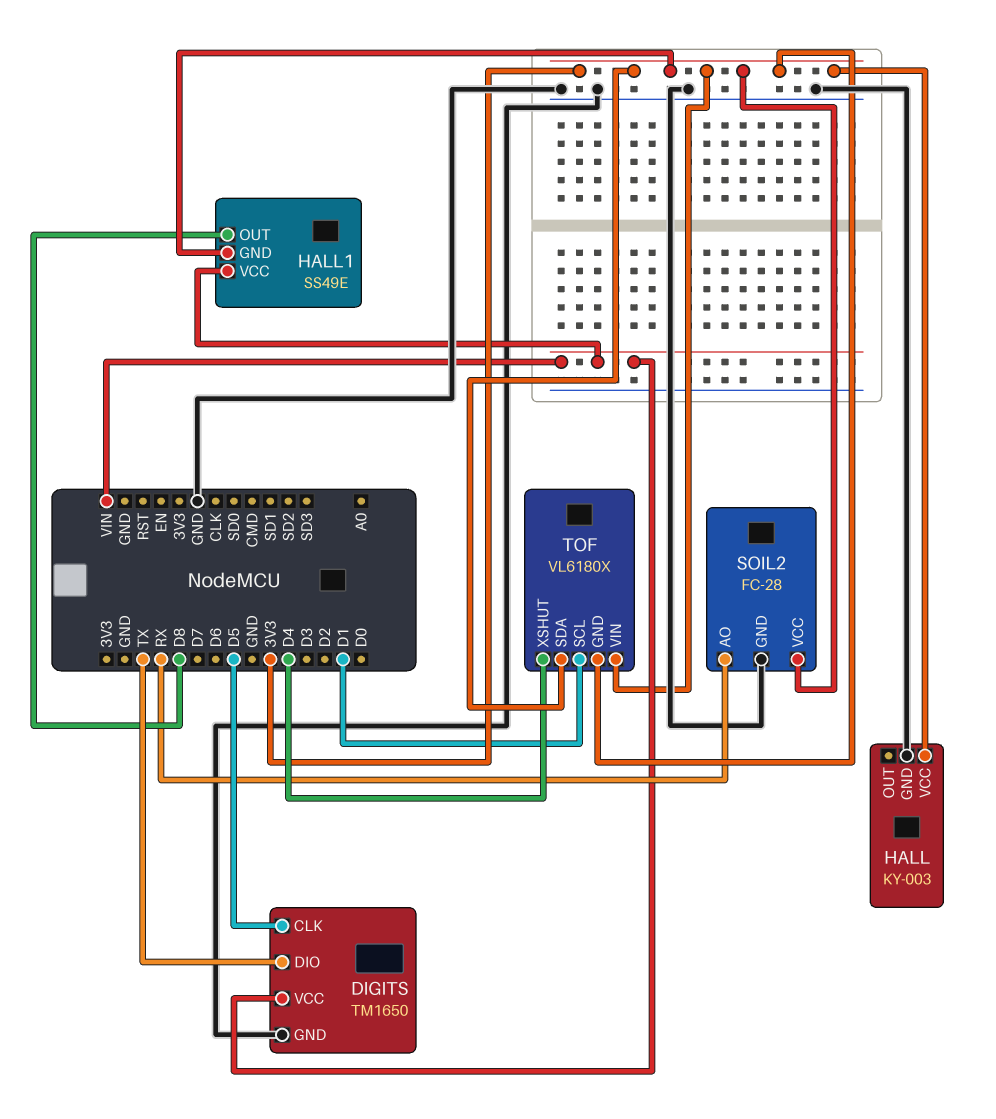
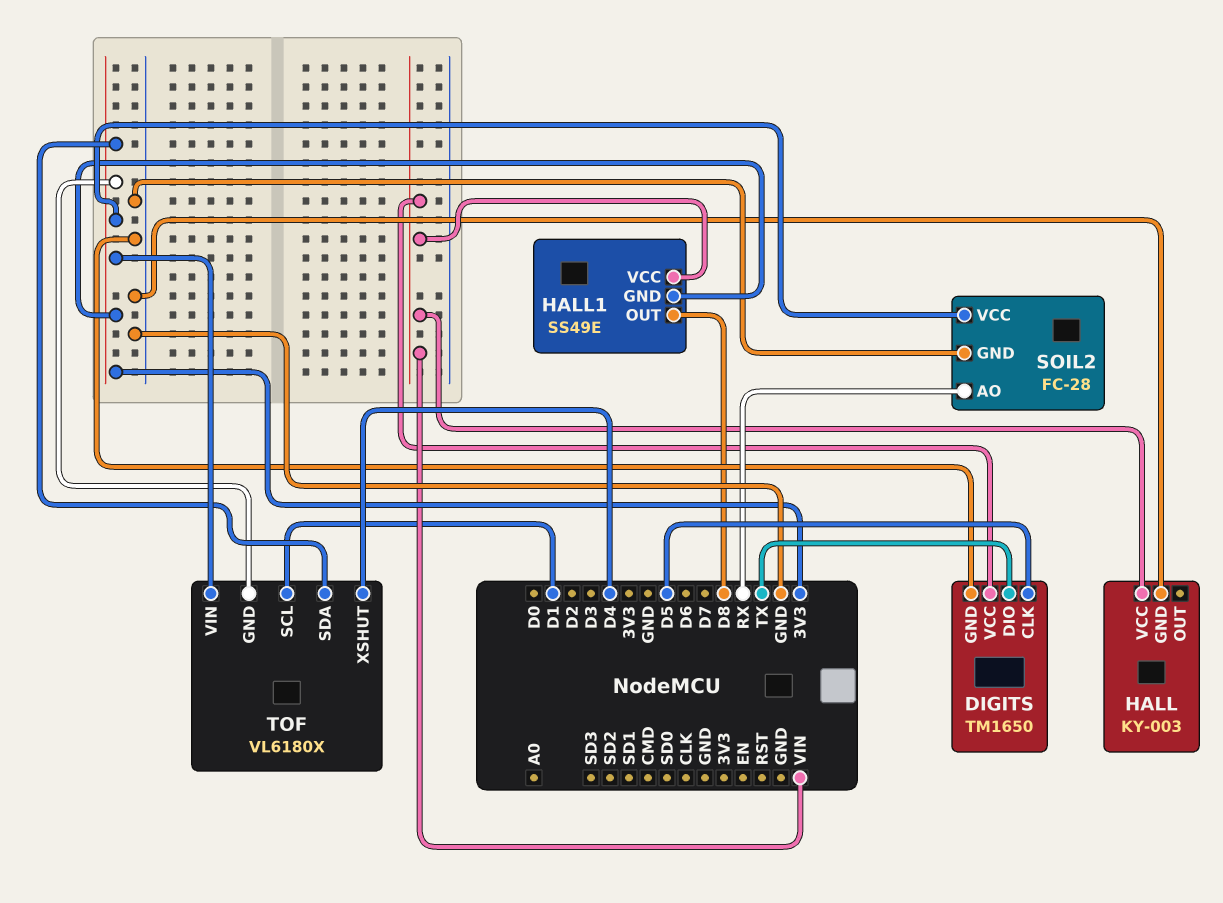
HALL pin VCC: 3V3 -> VIN

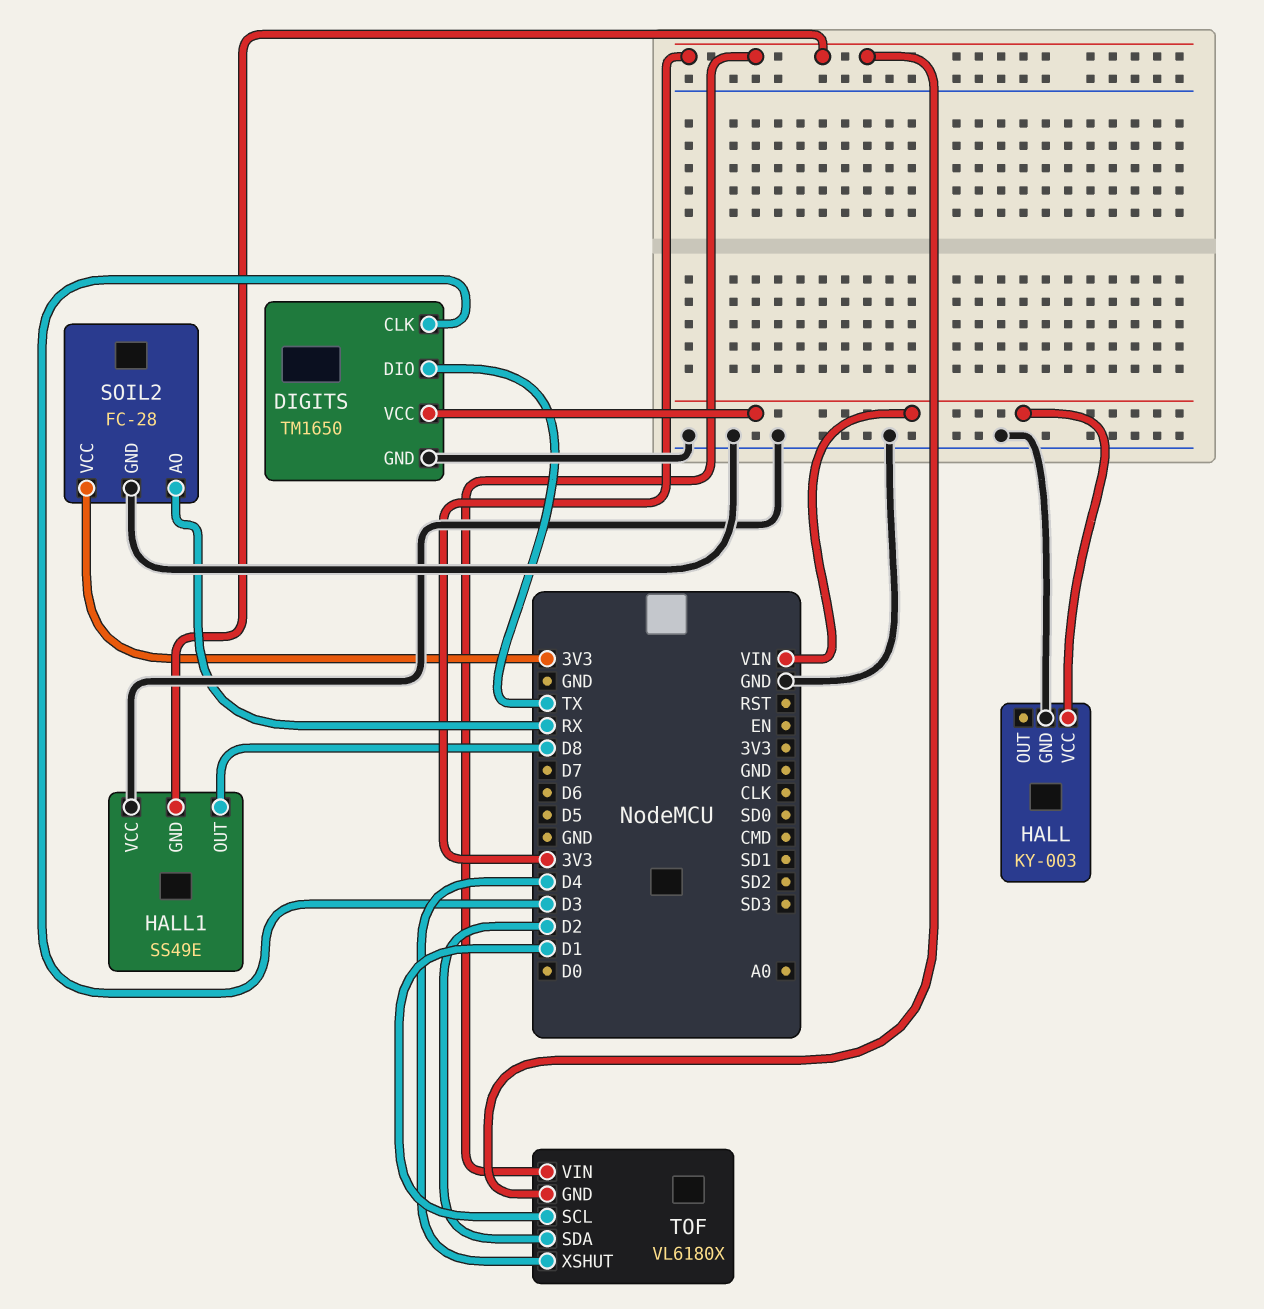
DIGITS pin CLK: D5 -> D3
HALL1 pin VCC: VIN -> GND
TOF pin SDA: 3V3 -> D2

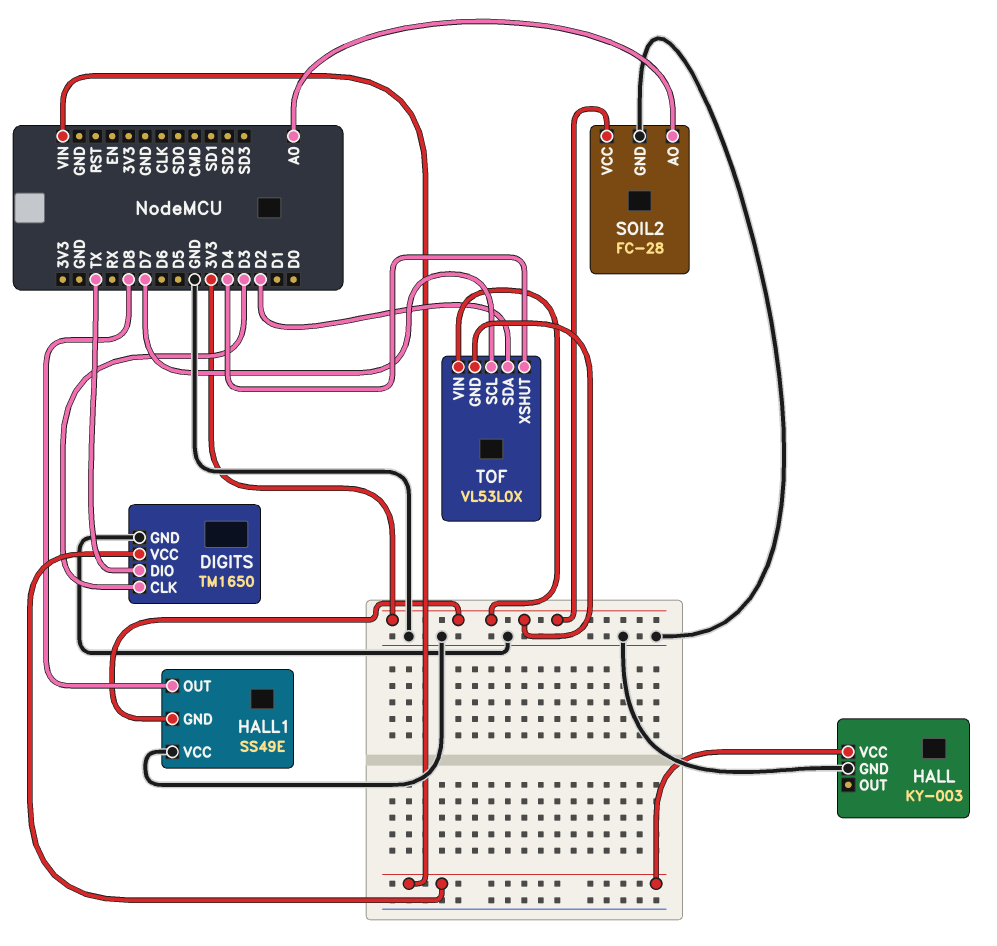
SOIL2 pin AO: RX -> A0
TOF: VL6180X -> VL53L0X
TOF pin SCL: D1 -> D7

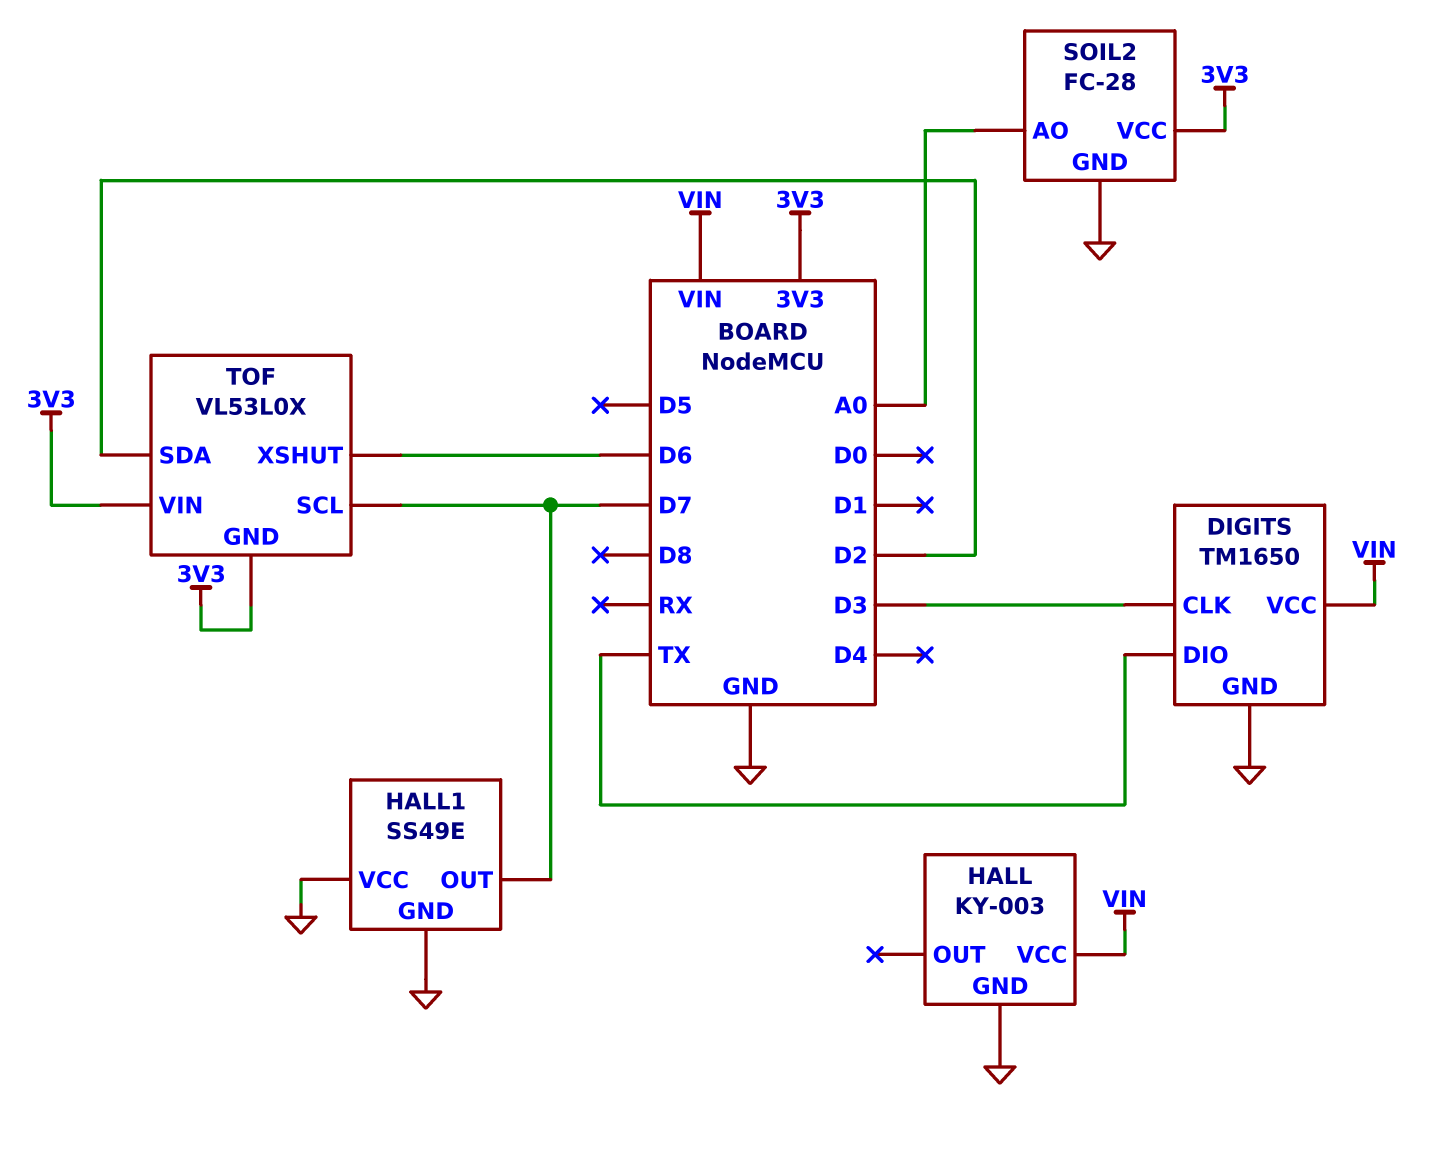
HALL1 pin GND: 3V3 -> GND
HALL1 pin OUT: D8 -> D7
TOF pin XSHUT: D4 -> D6

